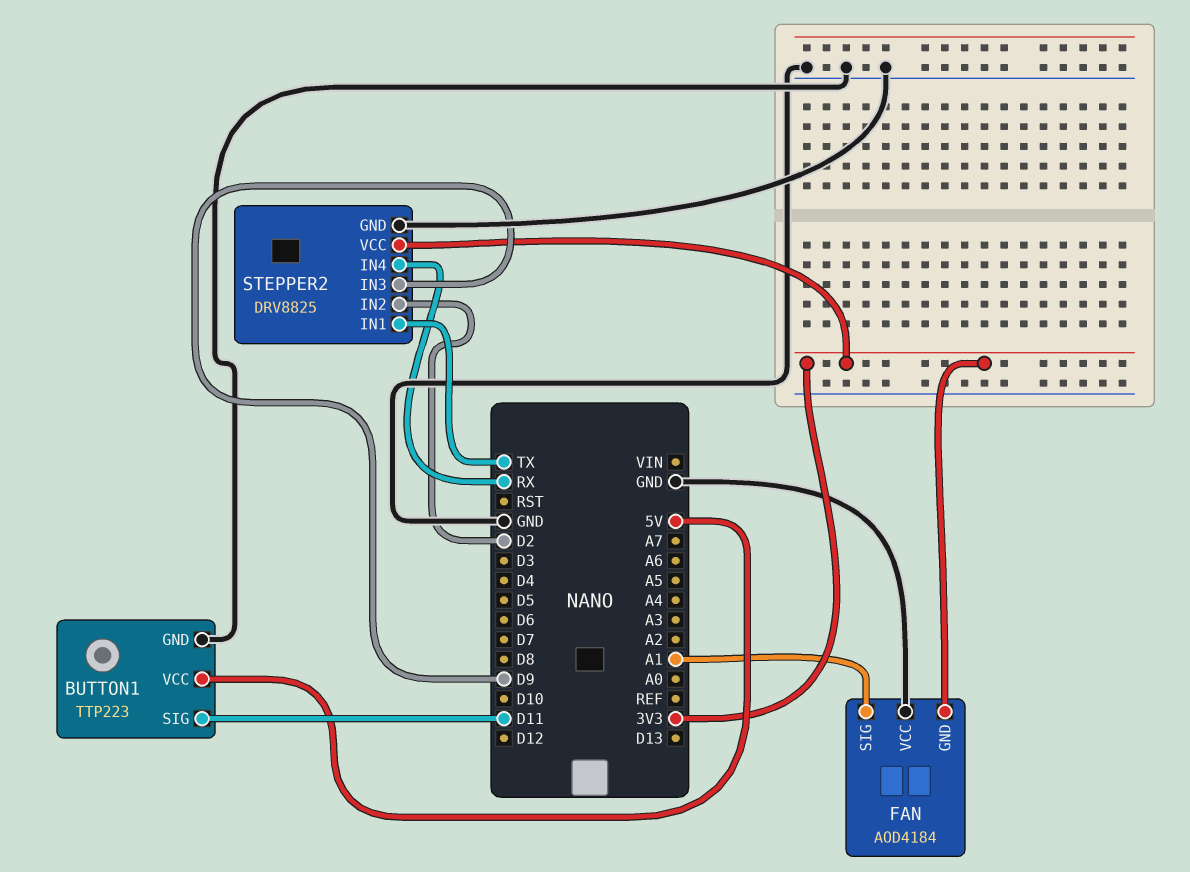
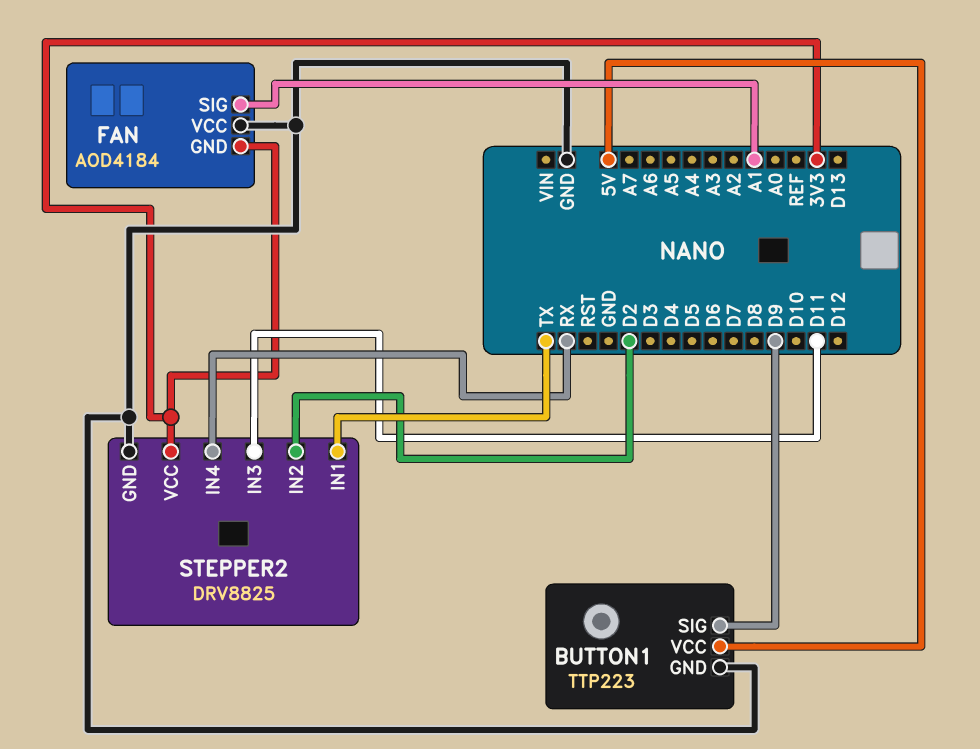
BUTTON1 pin SIG: D11 -> D9
STEPPER2 pin IN3: D9 -> D11

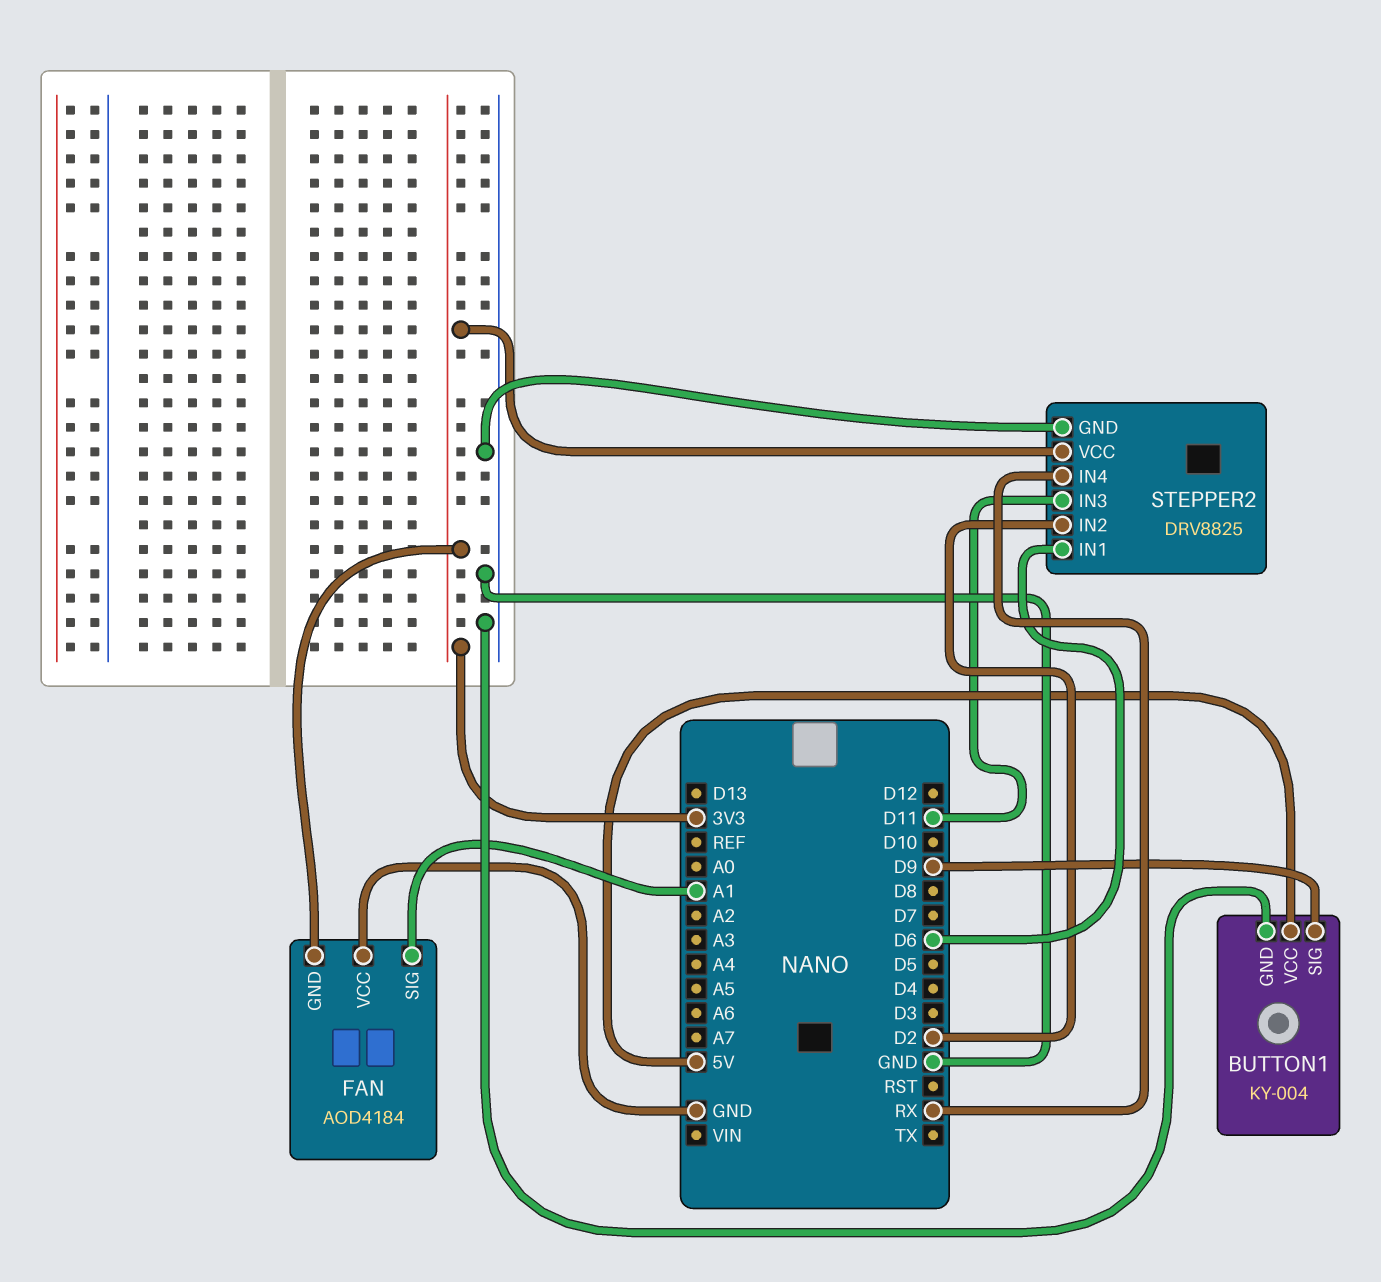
BUTTON1: TTP223 -> KY-004
STEPPER2 pin IN1: TX -> D6

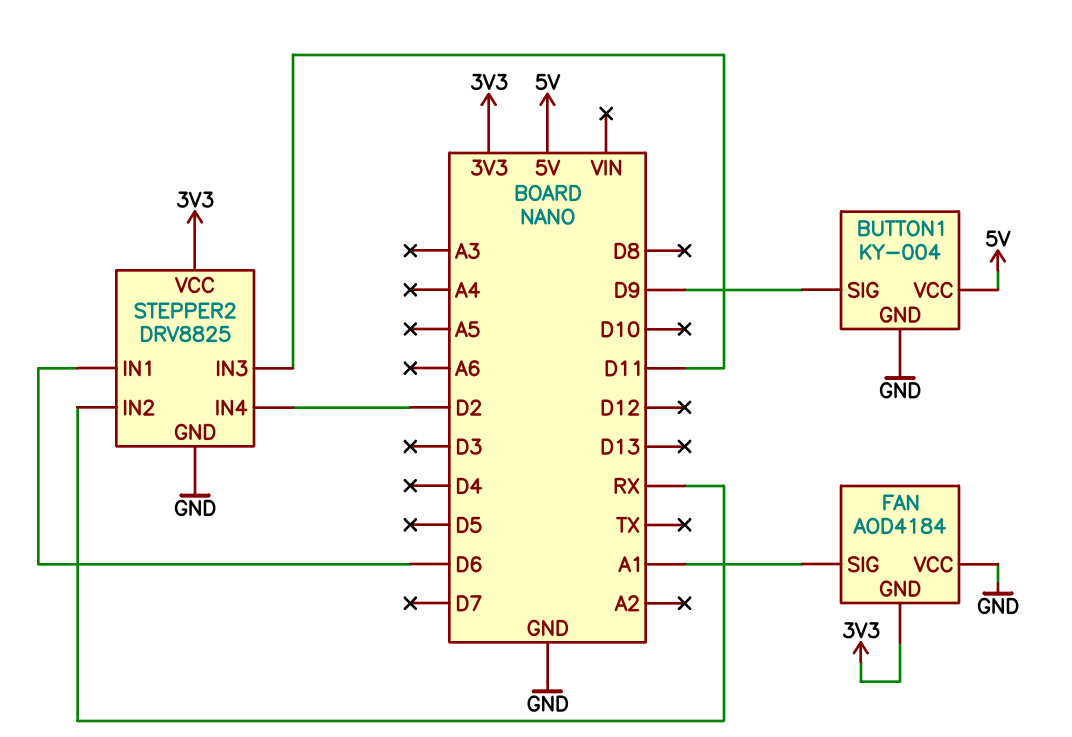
STEPPER2 pin IN2: D2 -> RX
STEPPER2 pin IN4: RX -> D2

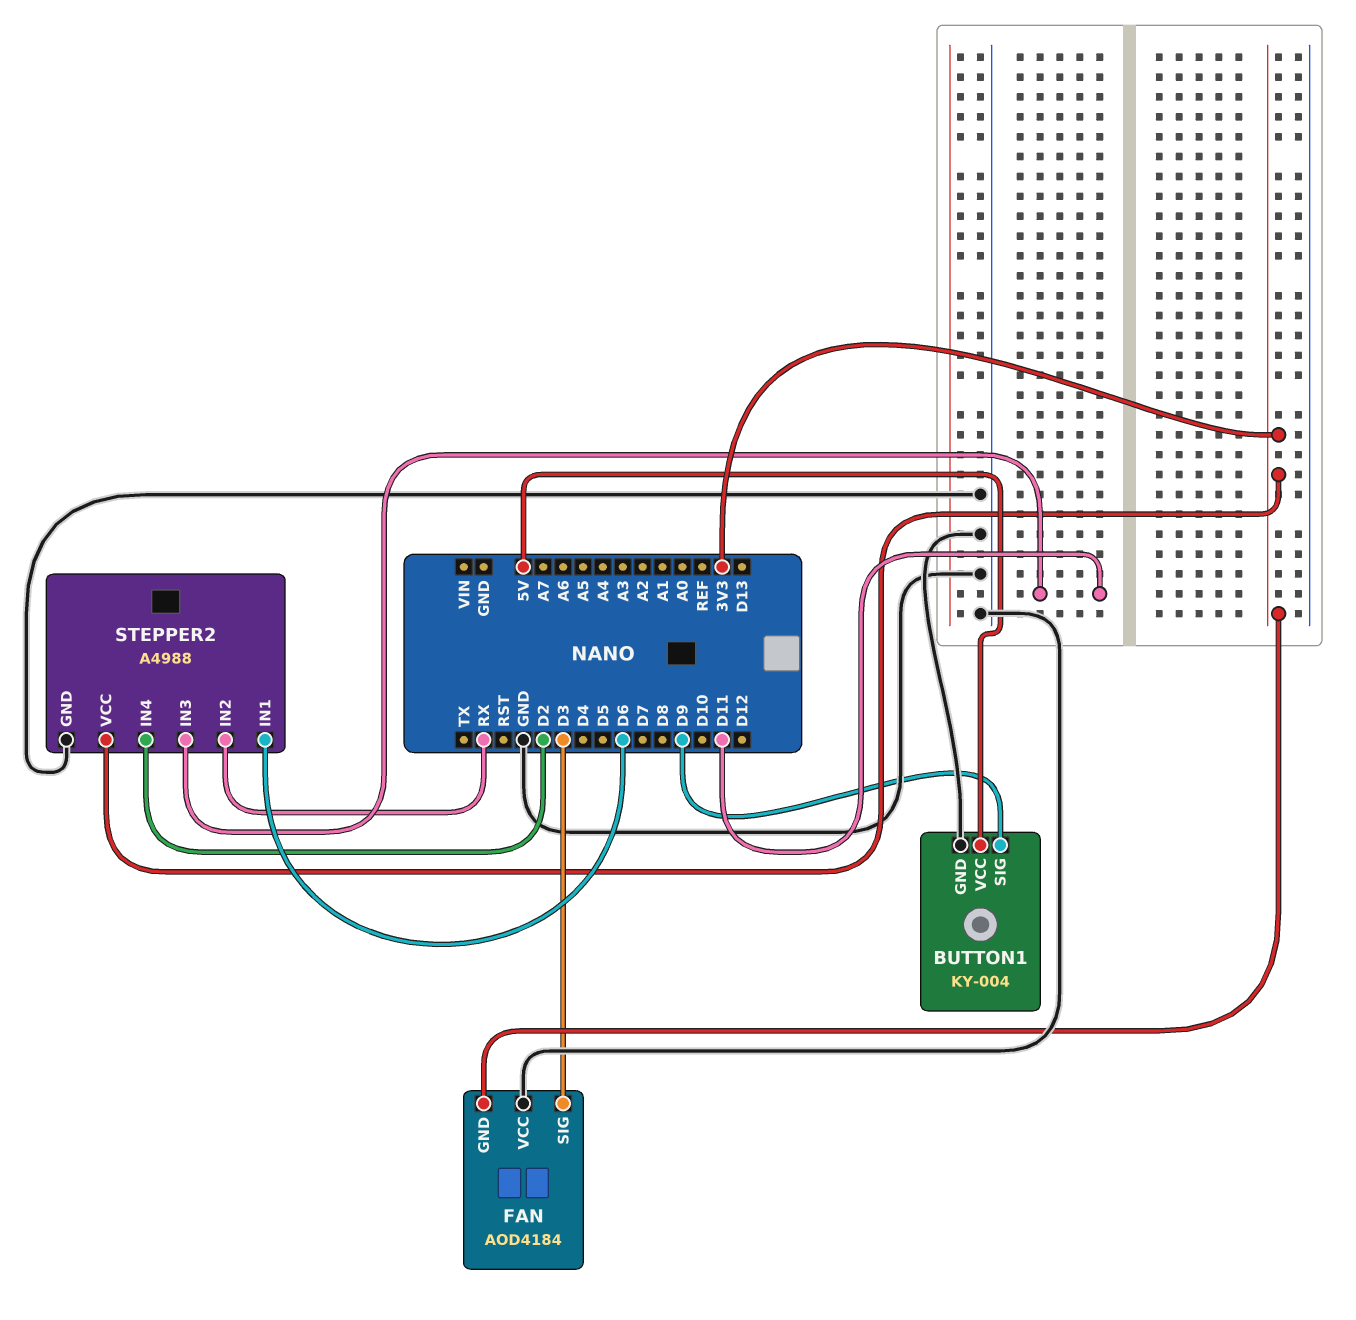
FAN pin SIG: A1 -> D3
STEPPER2: DRV8825 -> A4988

